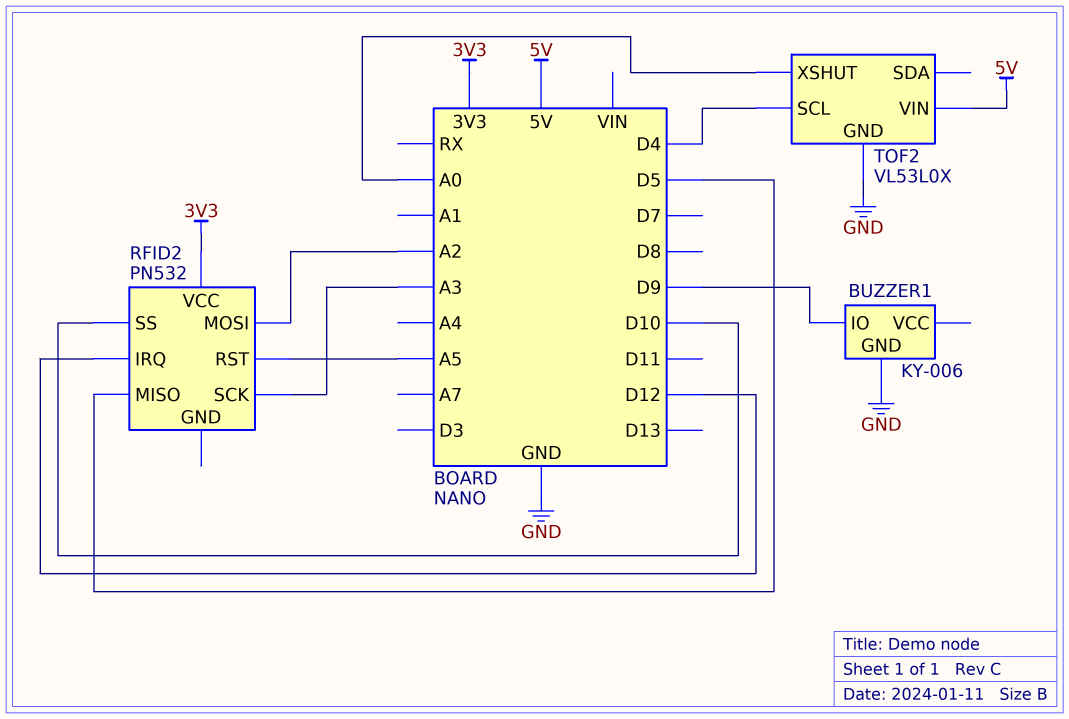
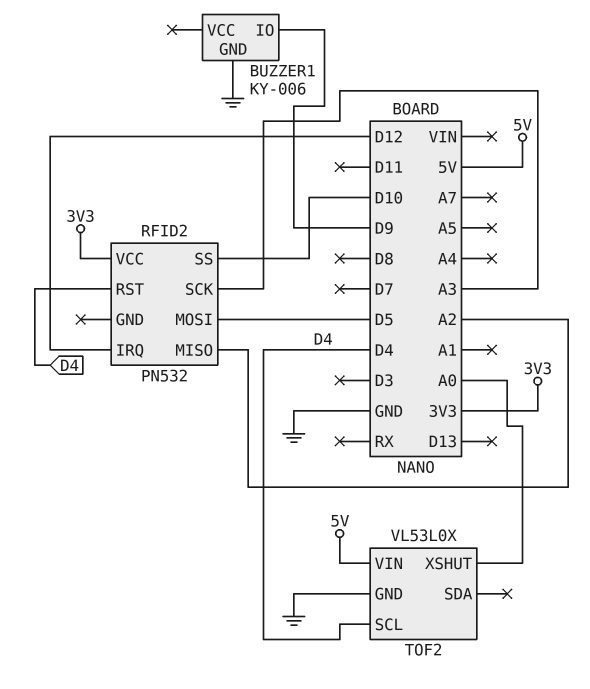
RFID2 pin MISO: D5 -> A2
RFID2 pin MOSI: A2 -> D5
RFID2 pin RST: A5 -> D4

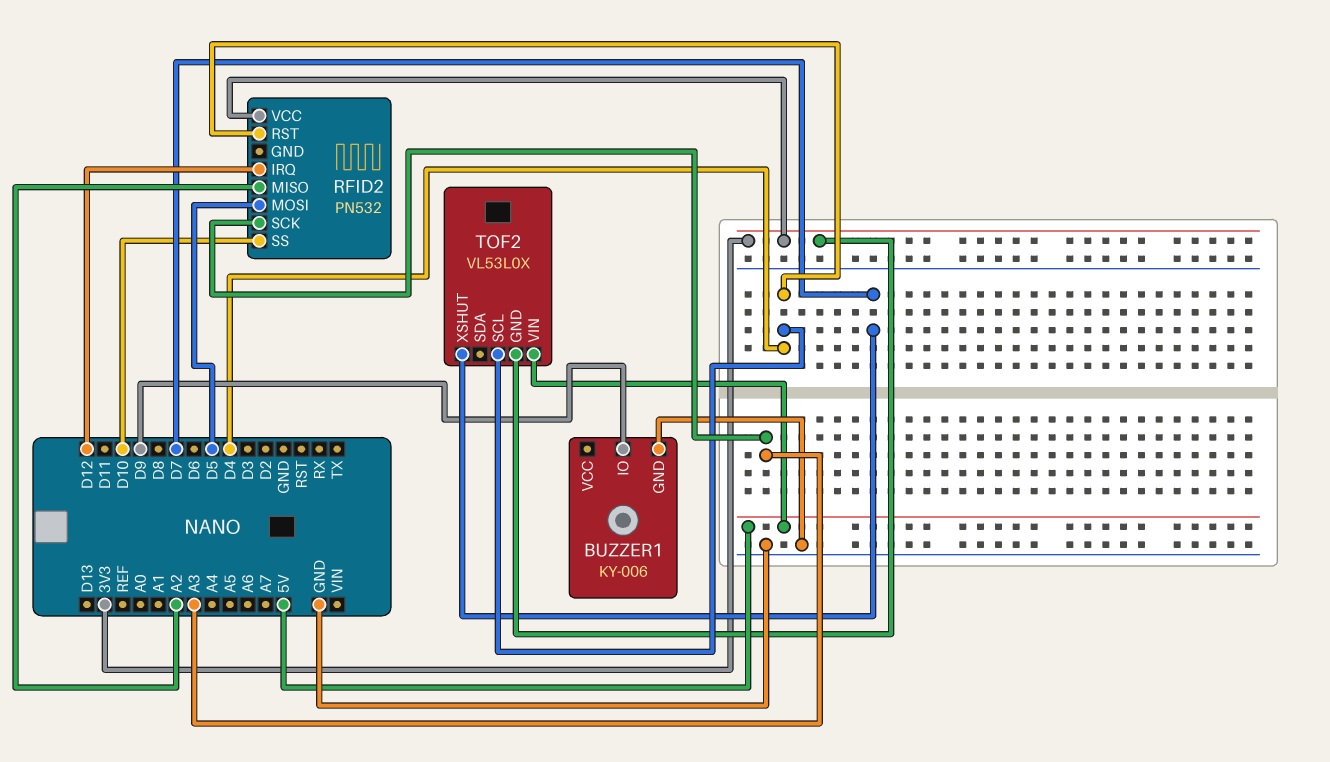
TOF2 pin GND: GND -> 3V3
TOF2 pin XSHUT: A0 -> D7

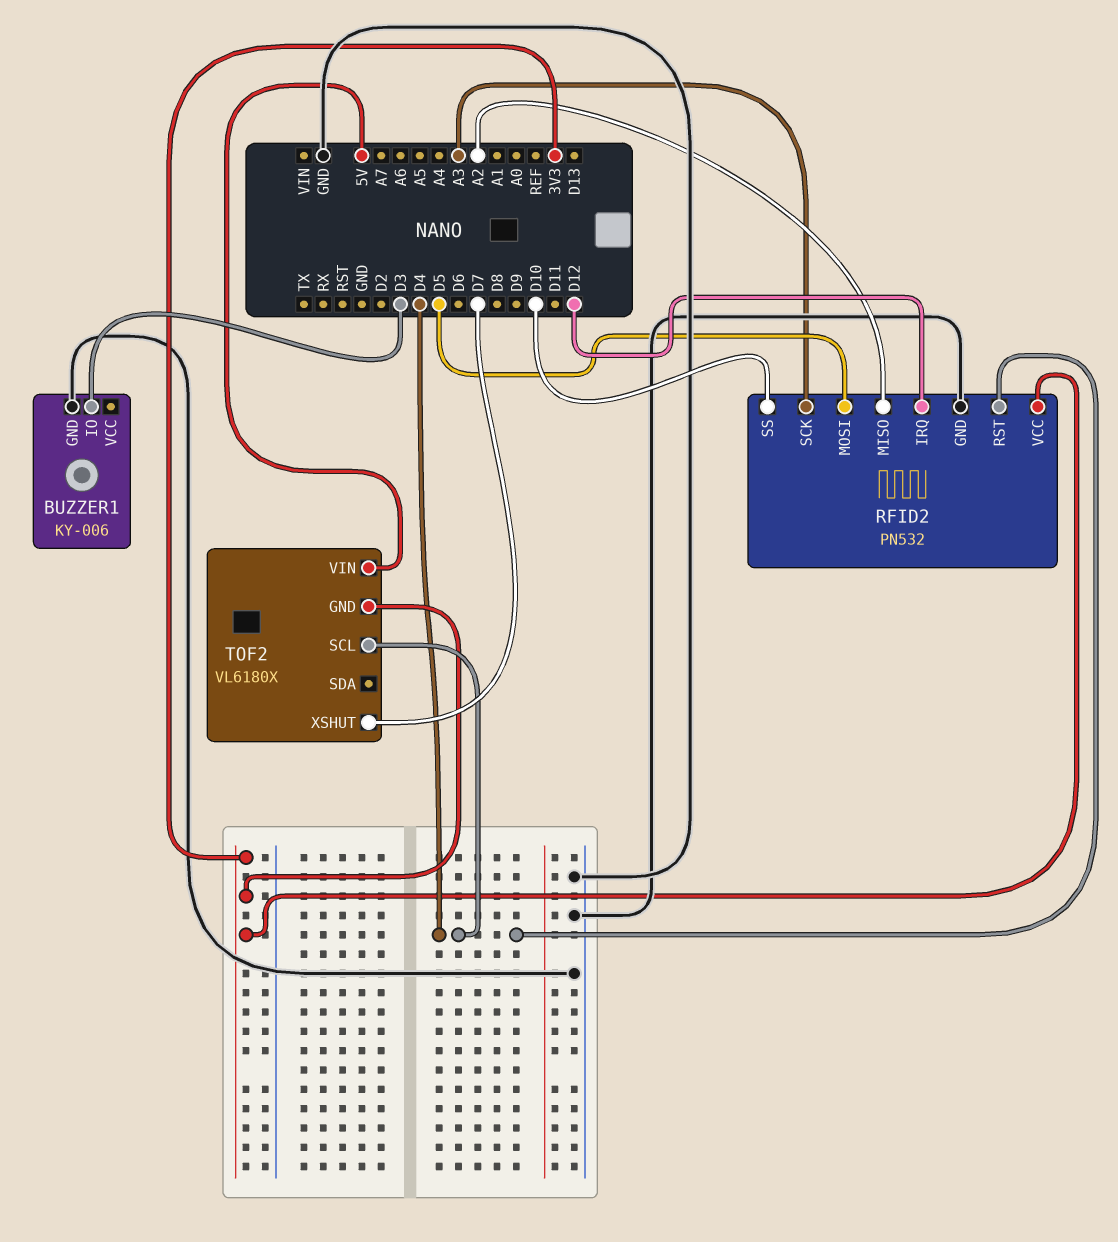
BUZZER1 pin IO: D9 -> D3
RFID2 pin GND: none -> GND
TOF2: VL53L0X -> VL6180X

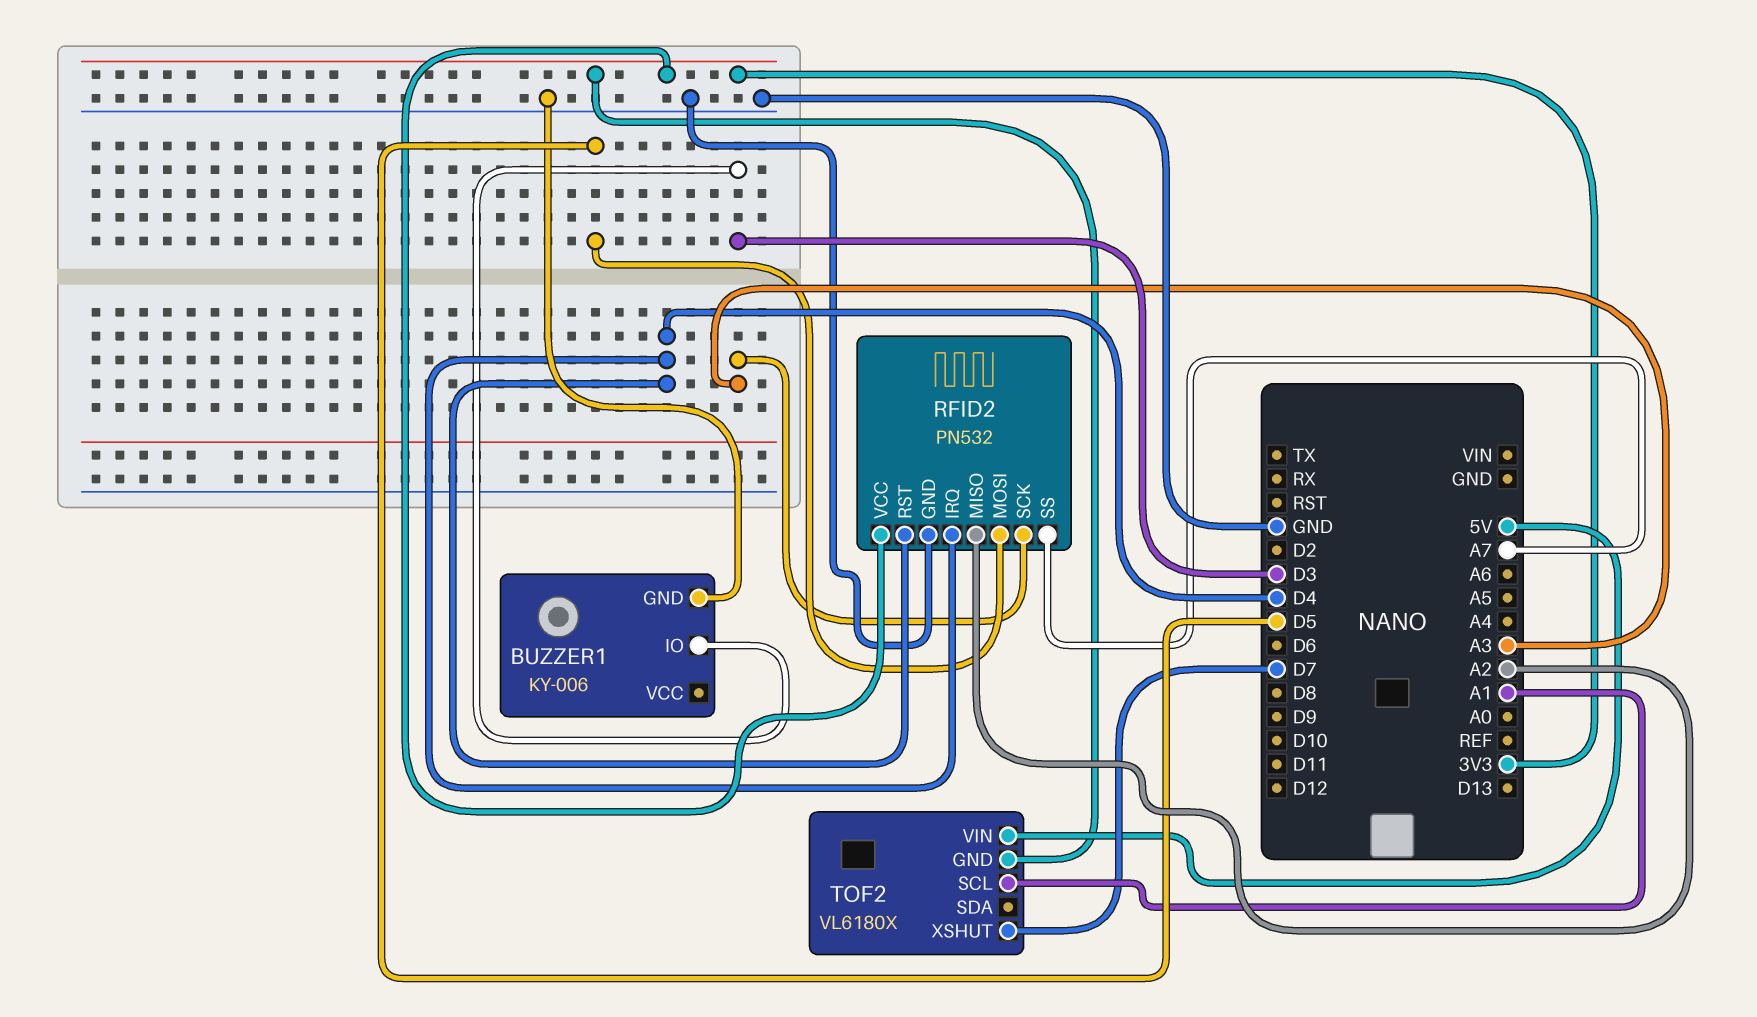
RFID2 pin IRQ: D12 -> D4
RFID2 pin SS: D10 -> A7
TOF2 pin SCL: D4 -> A1

